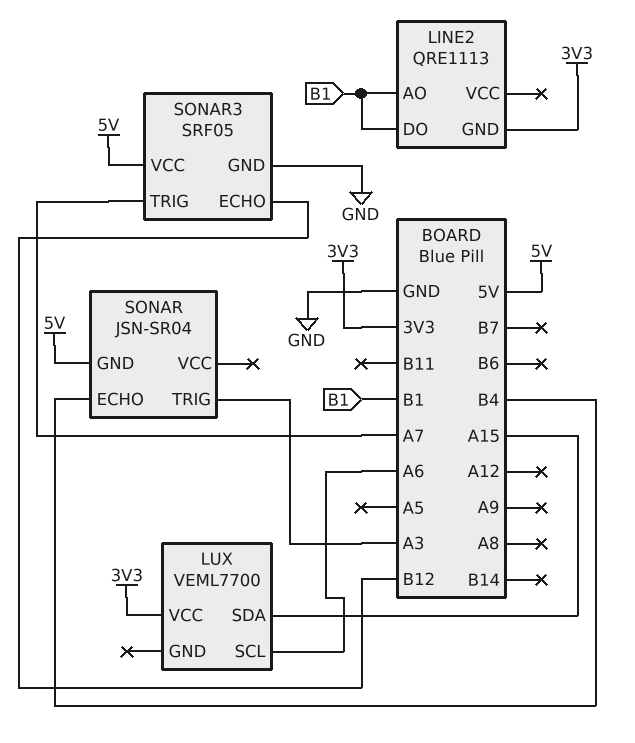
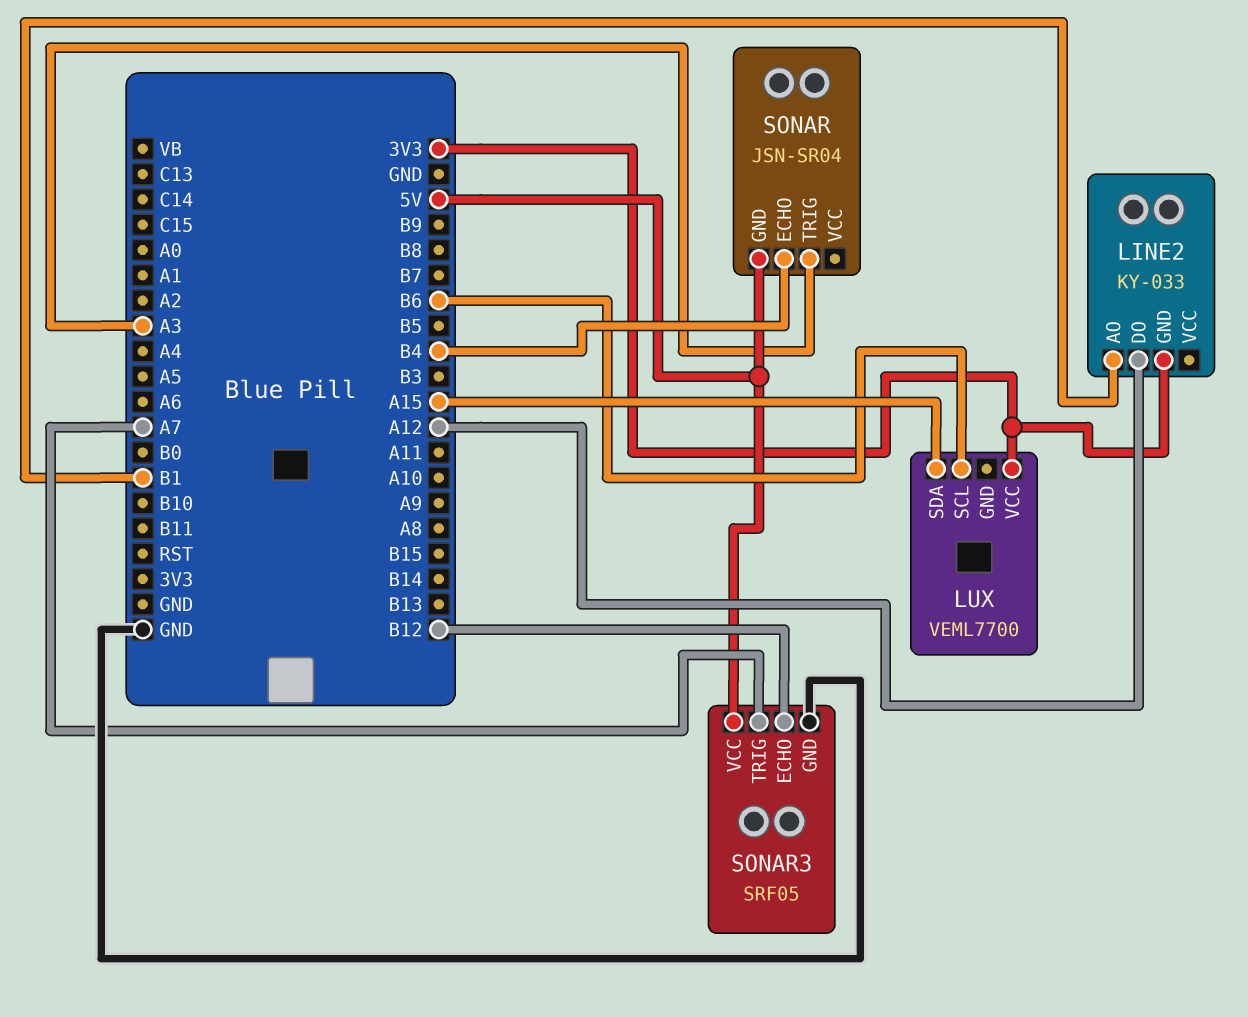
LINE2: QRE1113 -> KY-033
LINE2 pin DO: B1 -> A12
LUX pin SCL: A6 -> B6

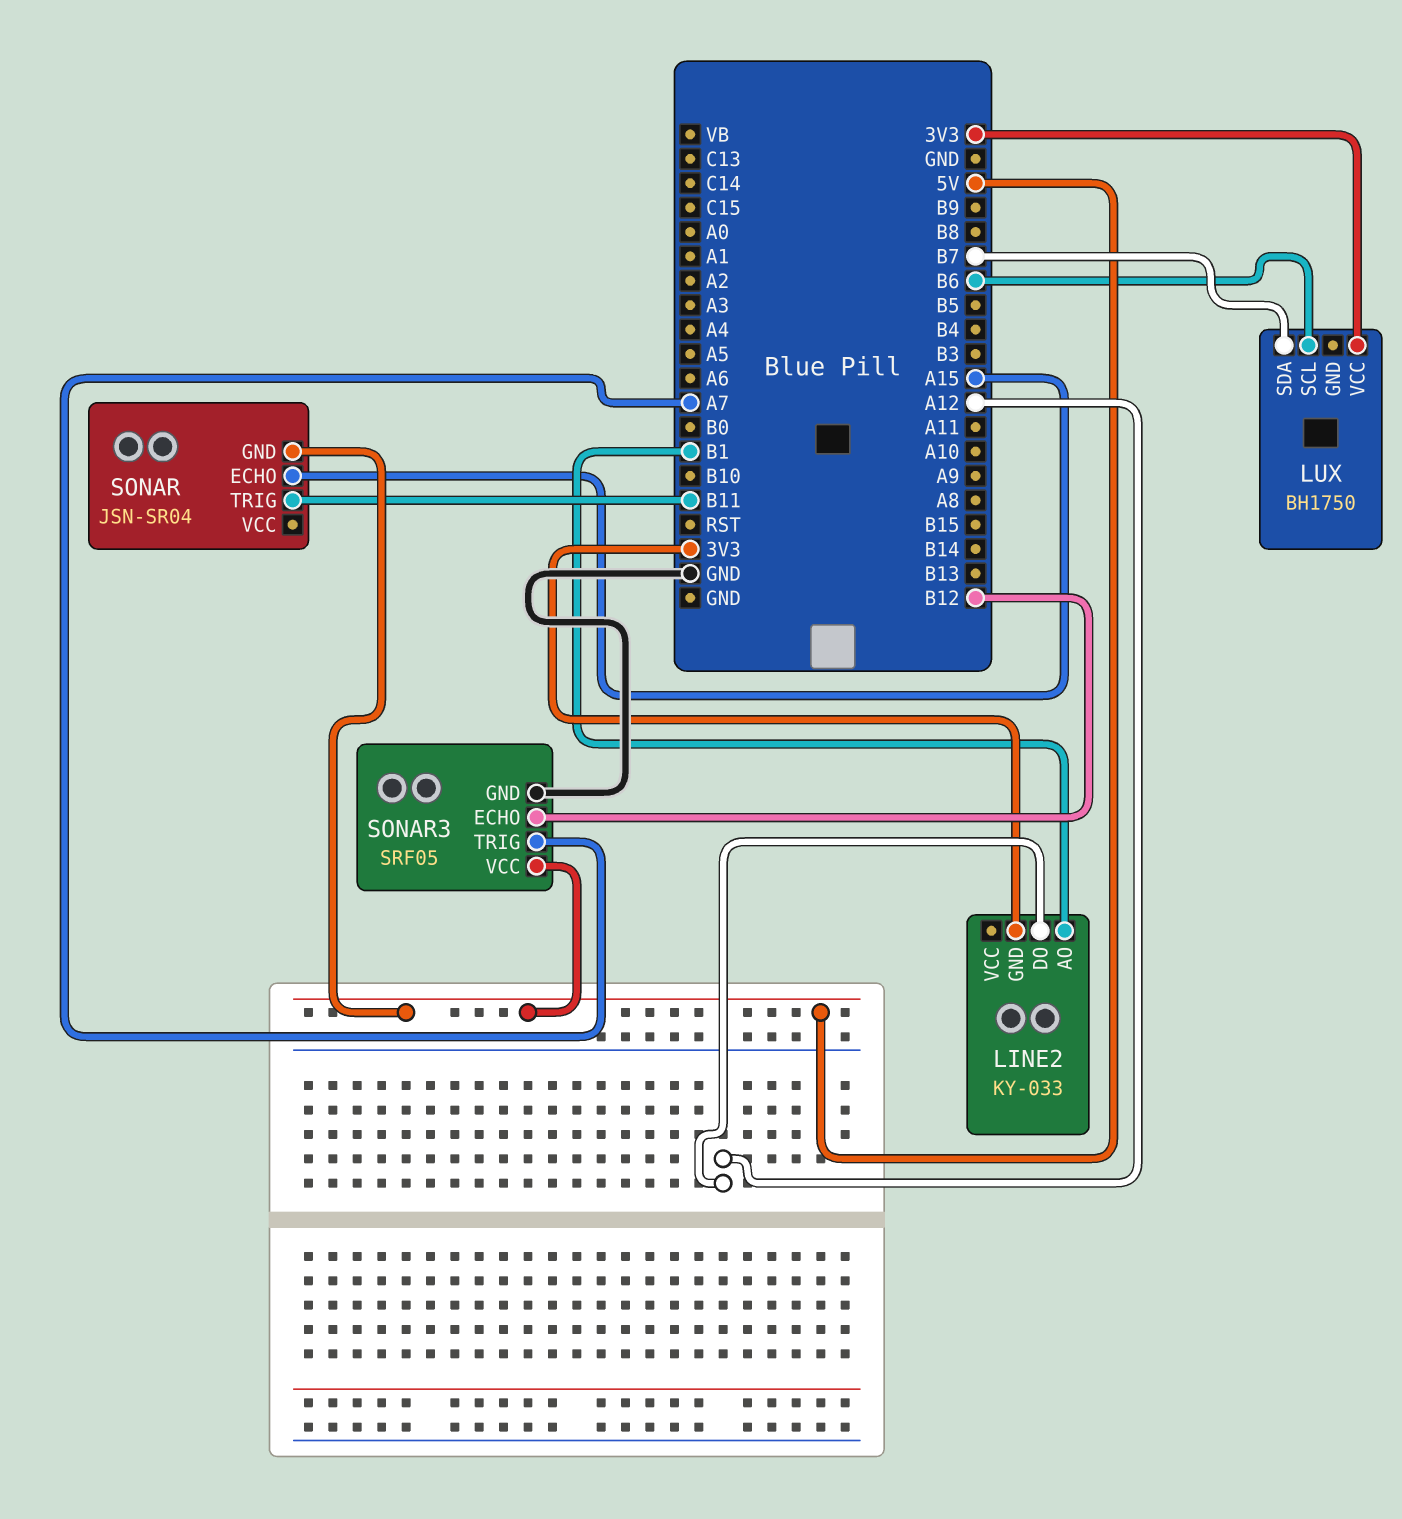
LUX: VEML7700 -> BH1750
LUX pin SDA: A15 -> B7
SONAR pin ECHO: B4 -> A15
SONAR pin TRIG: A3 -> B11

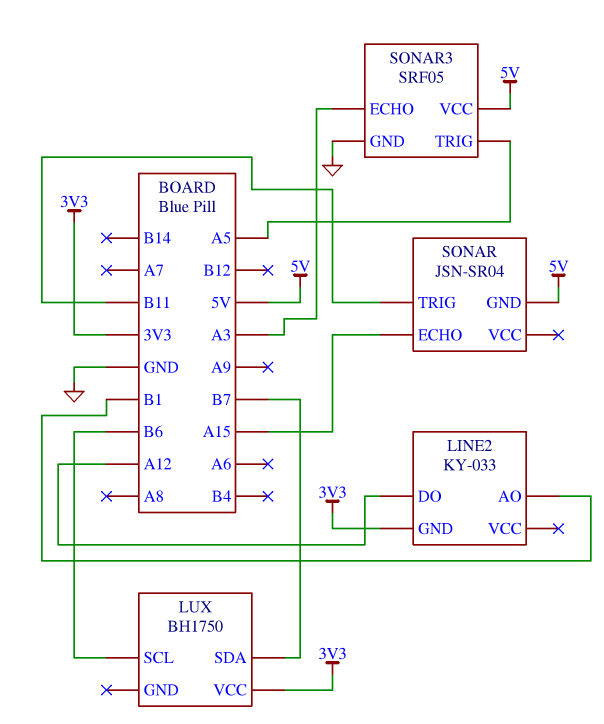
SONAR3 pin ECHO: B12 -> A3
SONAR3 pin TRIG: A7 -> A5

